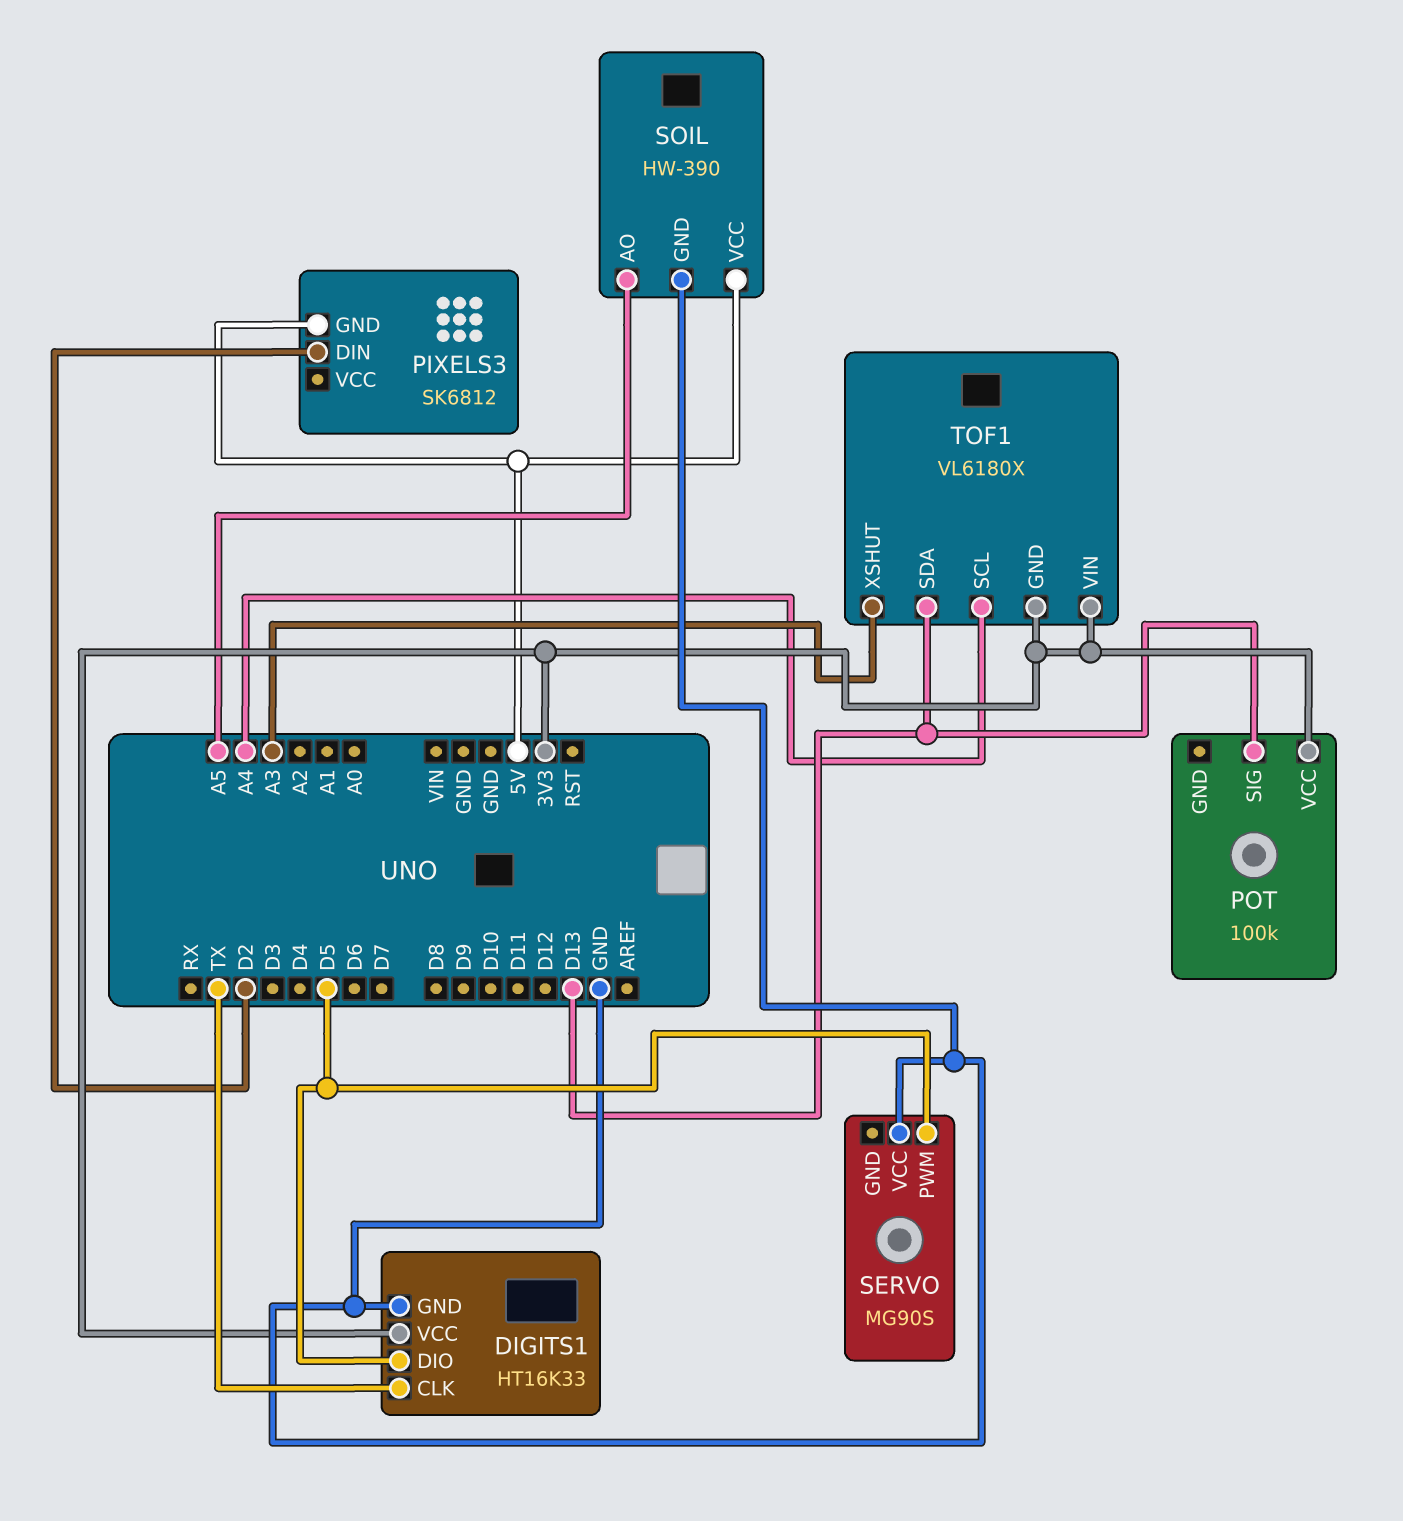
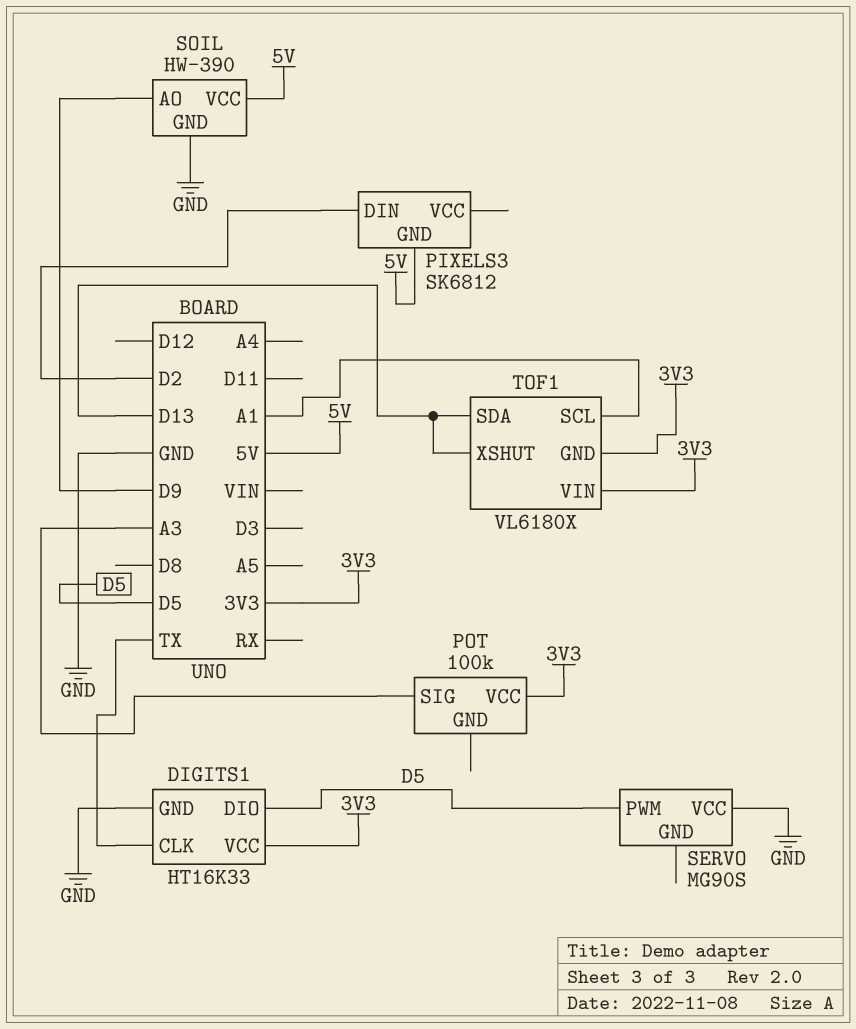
POT pin SIG: D13 -> A3
SOIL pin AO: A5 -> D9
TOF1 pin SCL: A4 -> A1
TOF1 pin XSHUT: A3 -> D13

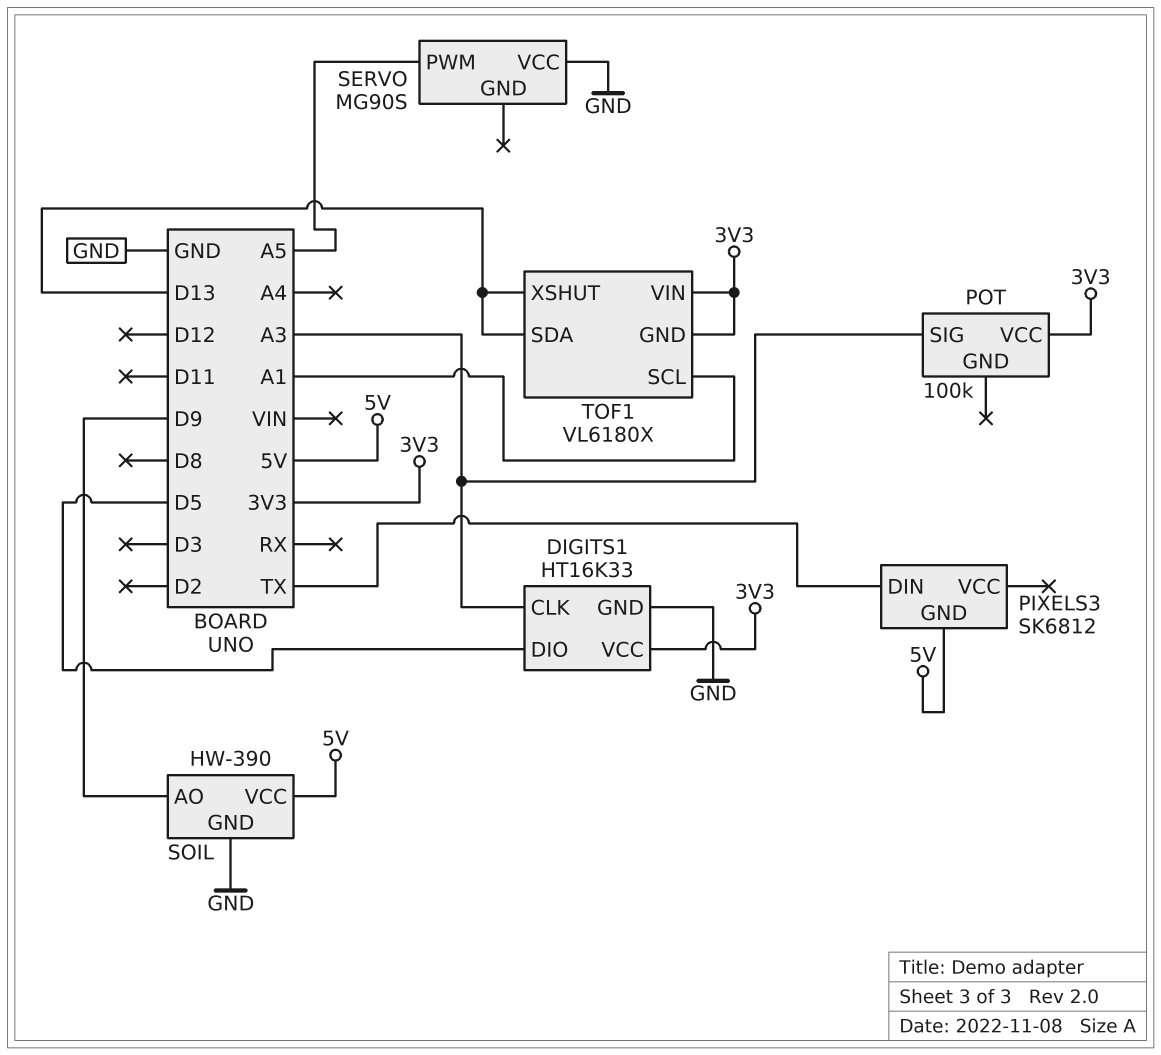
DIGITS1 pin CLK: TX -> A3
PIXELS3 pin DIN: D2 -> TX
SERVO pin PWM: D5 -> A5

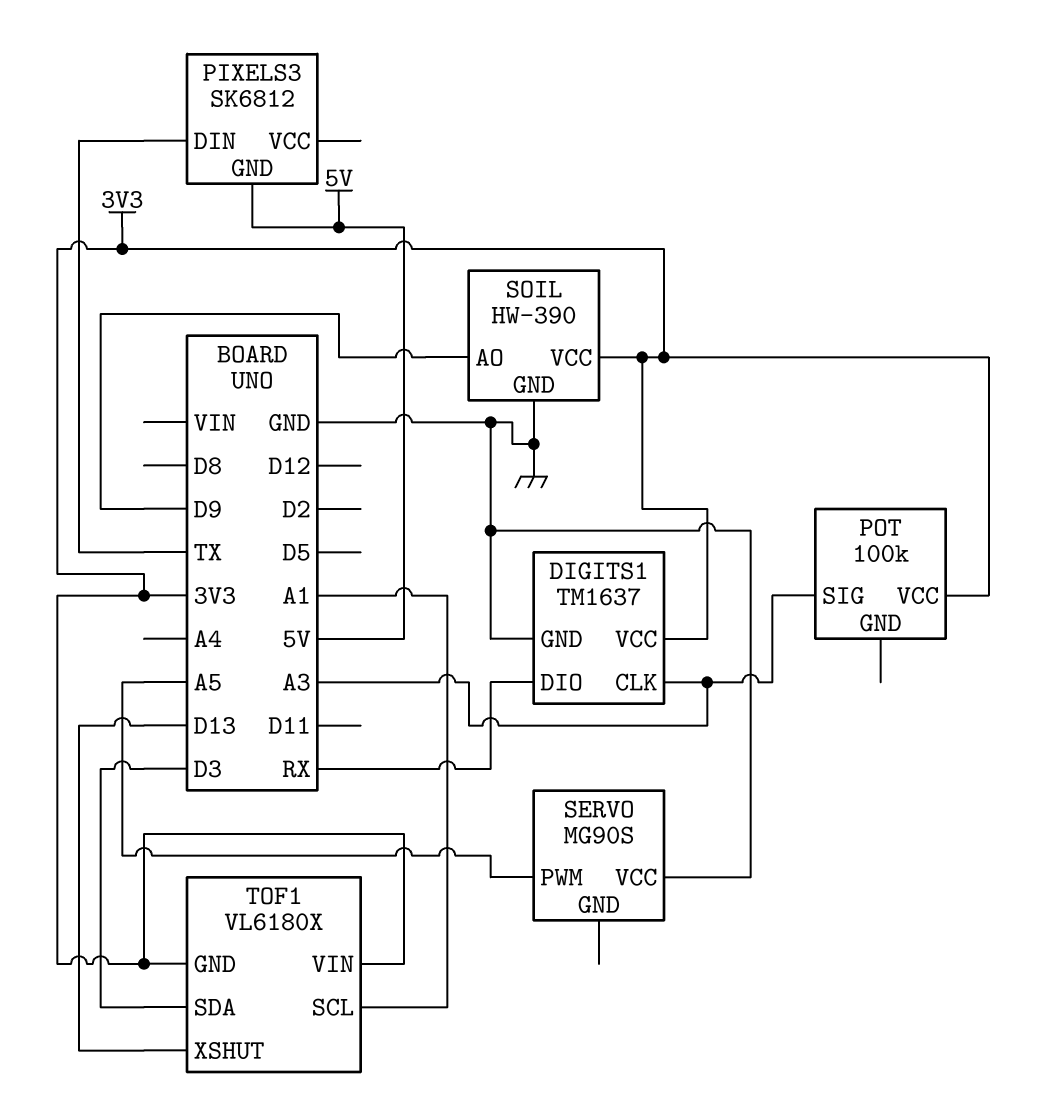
DIGITS1: HT16K33 -> TM1637
DIGITS1 pin DIO: D5 -> RX
SOIL pin VCC: 5V -> 3V3
TOF1 pin SDA: D13 -> D3

